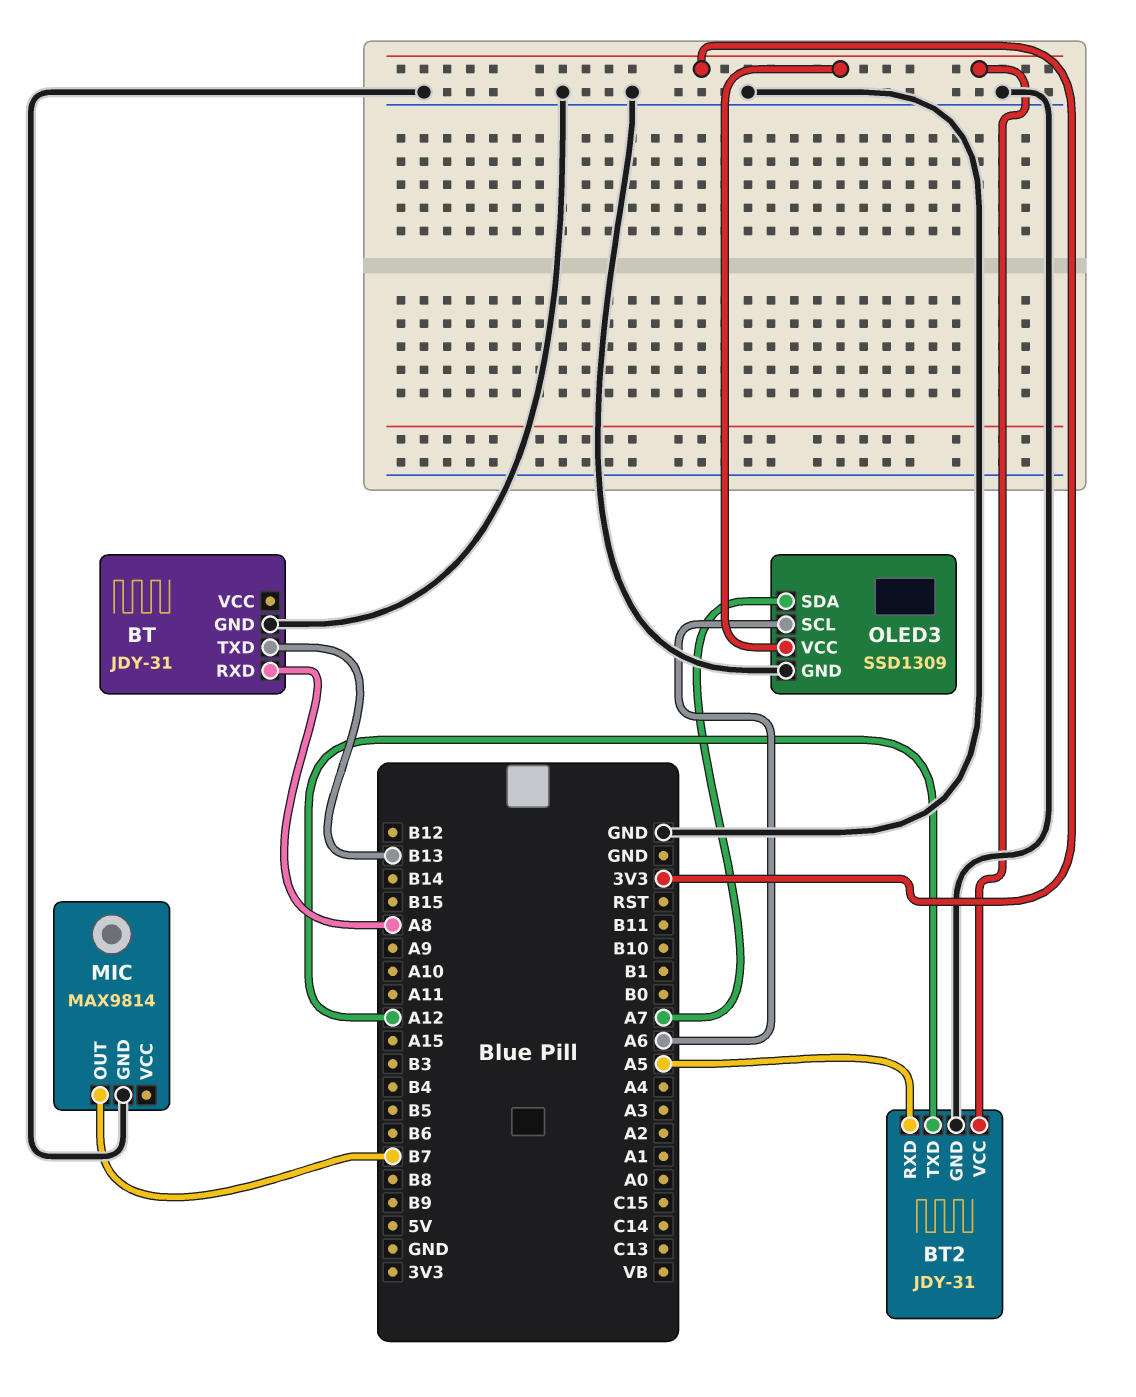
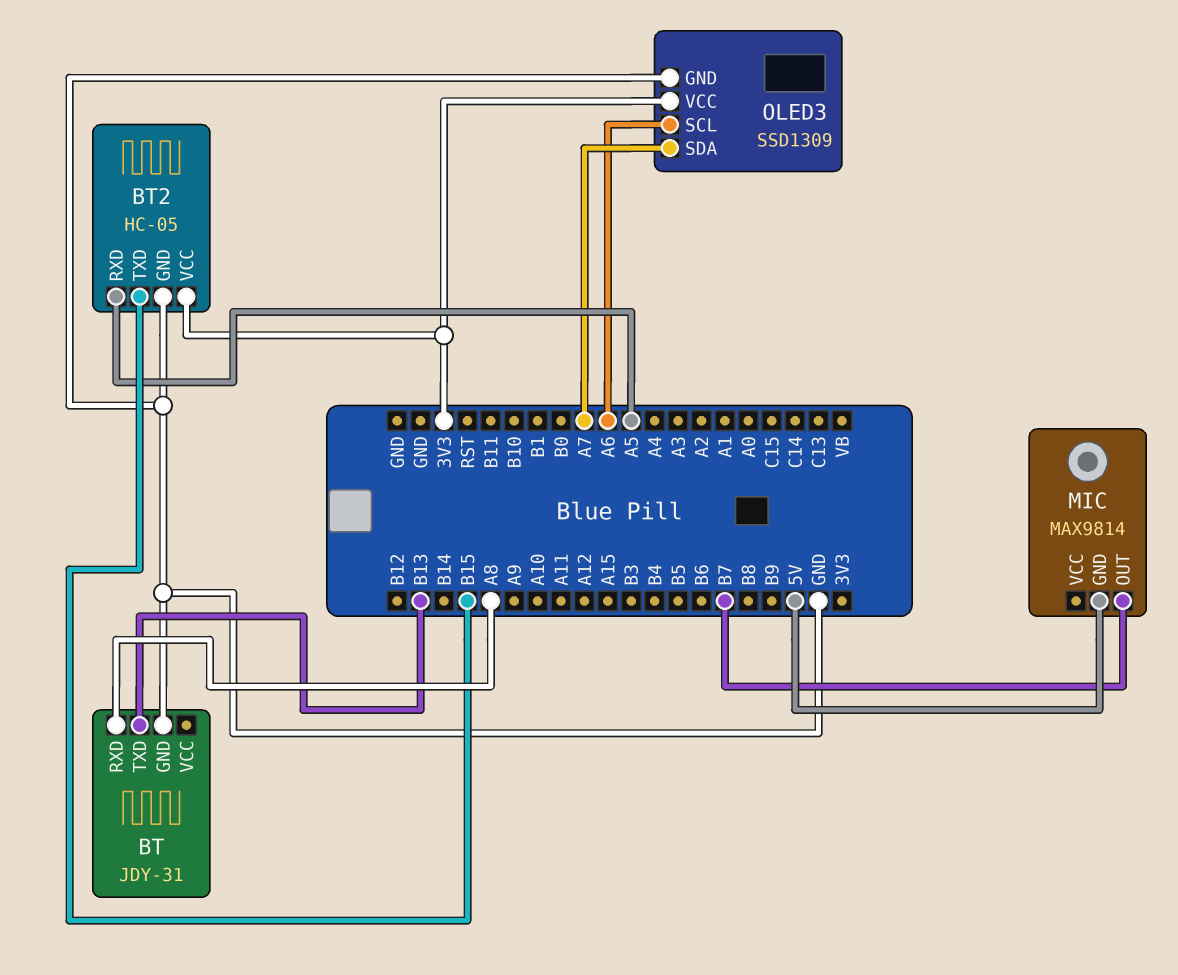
BT2: JDY-31 -> HC-05
BT2 pin TXD: A12 -> B15
MIC pin GND: GND -> 5V

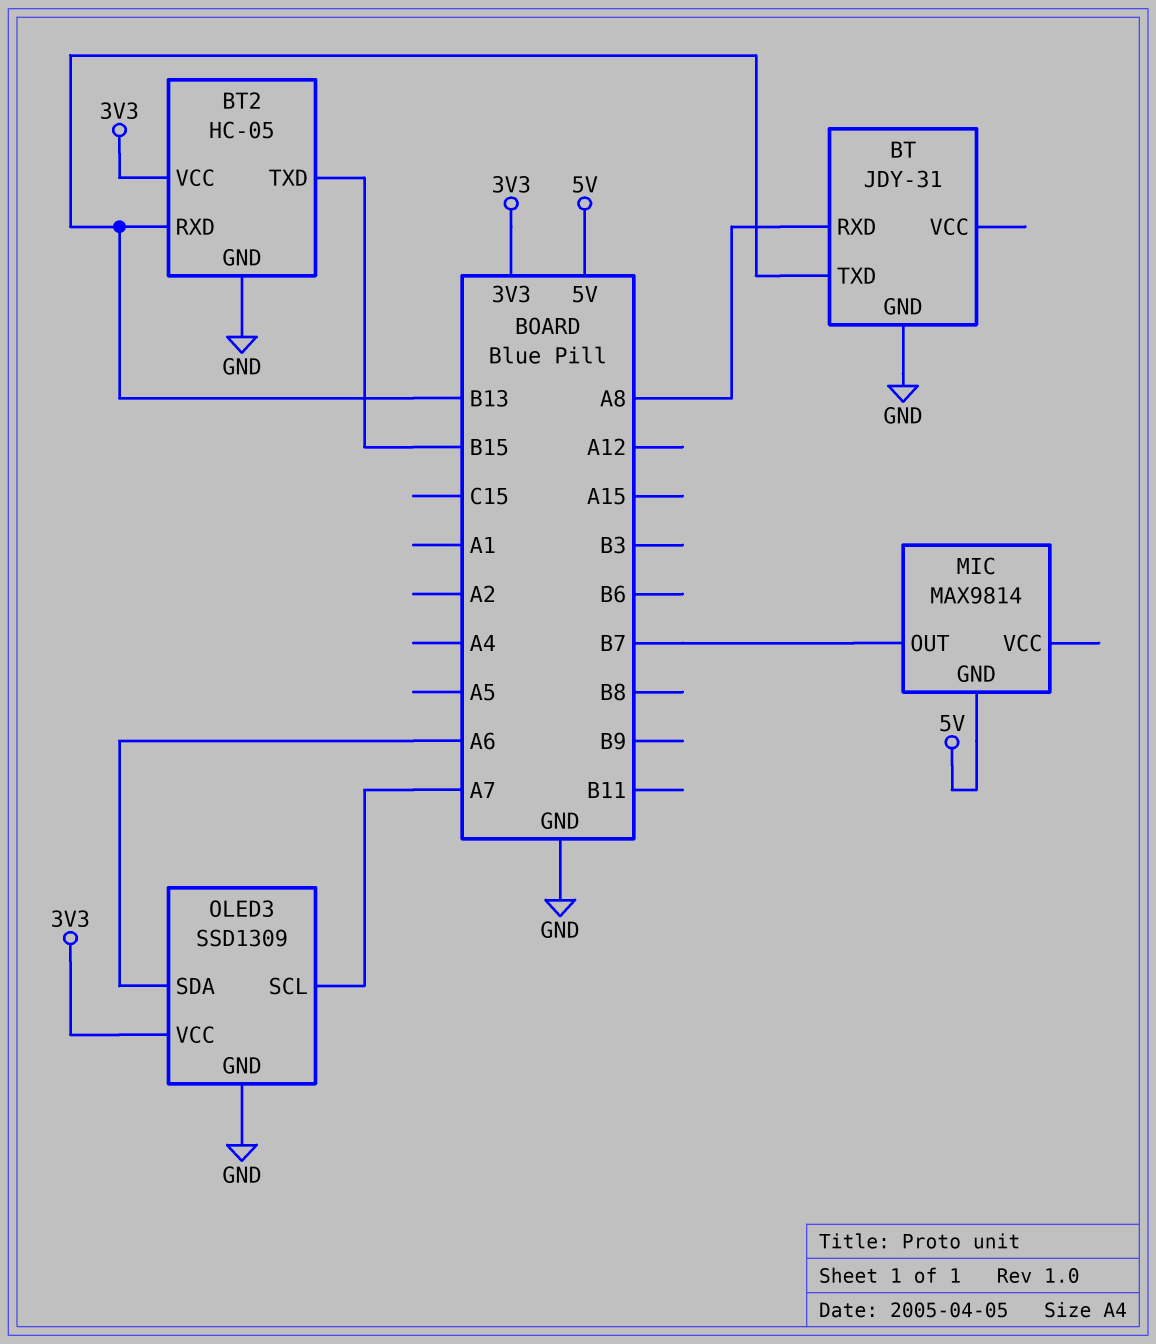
BT2 pin RXD: A5 -> B13
OLED3 pin SCL: A6 -> A7
OLED3 pin SDA: A7 -> A6

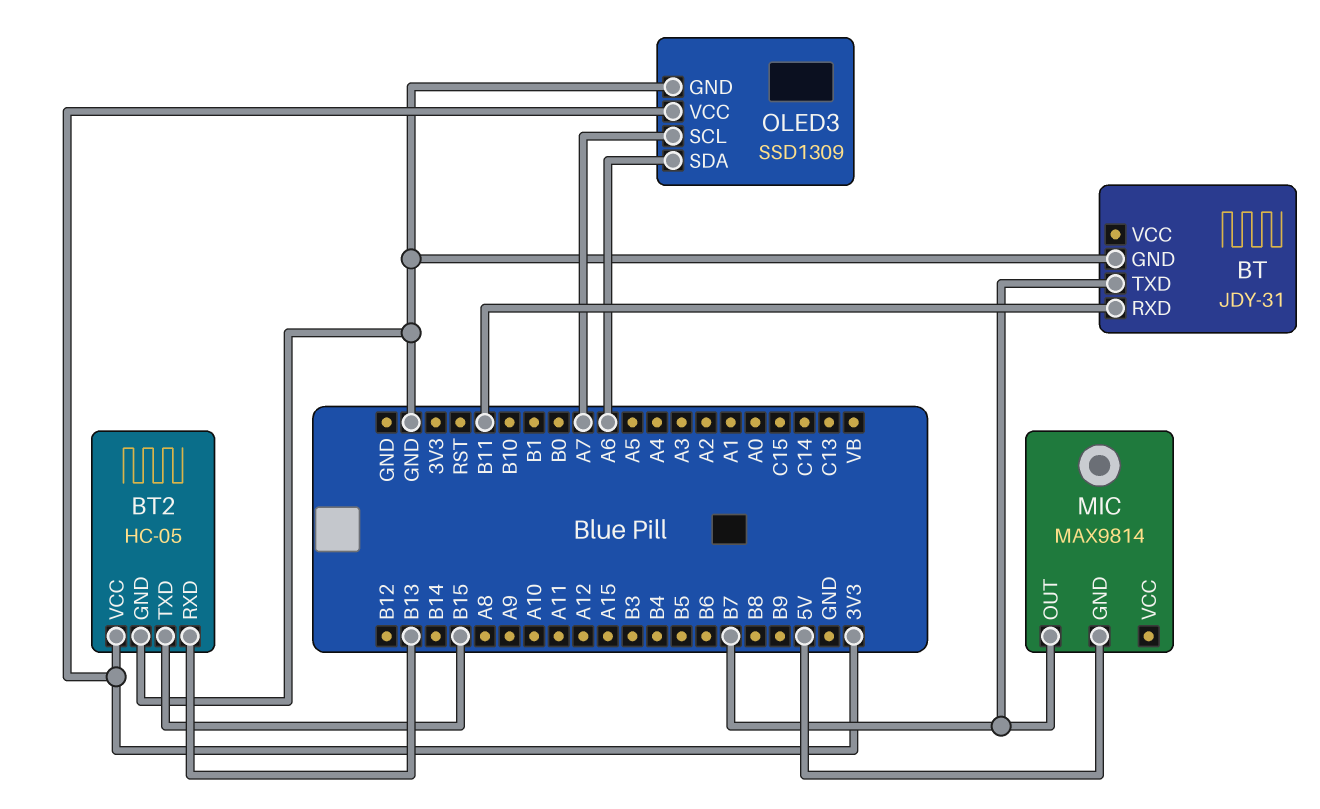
BT pin RXD: A8 -> B11
BT pin TXD: B13 -> B7

